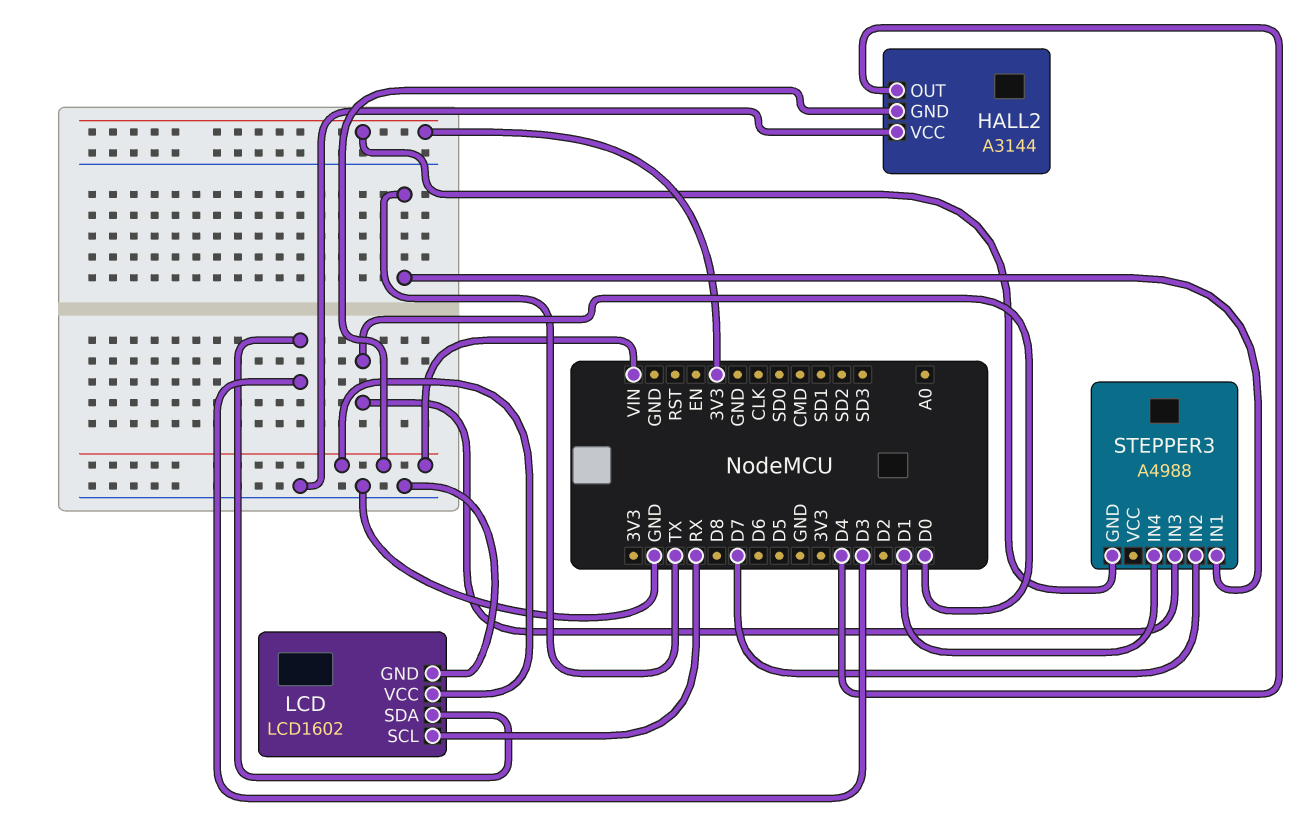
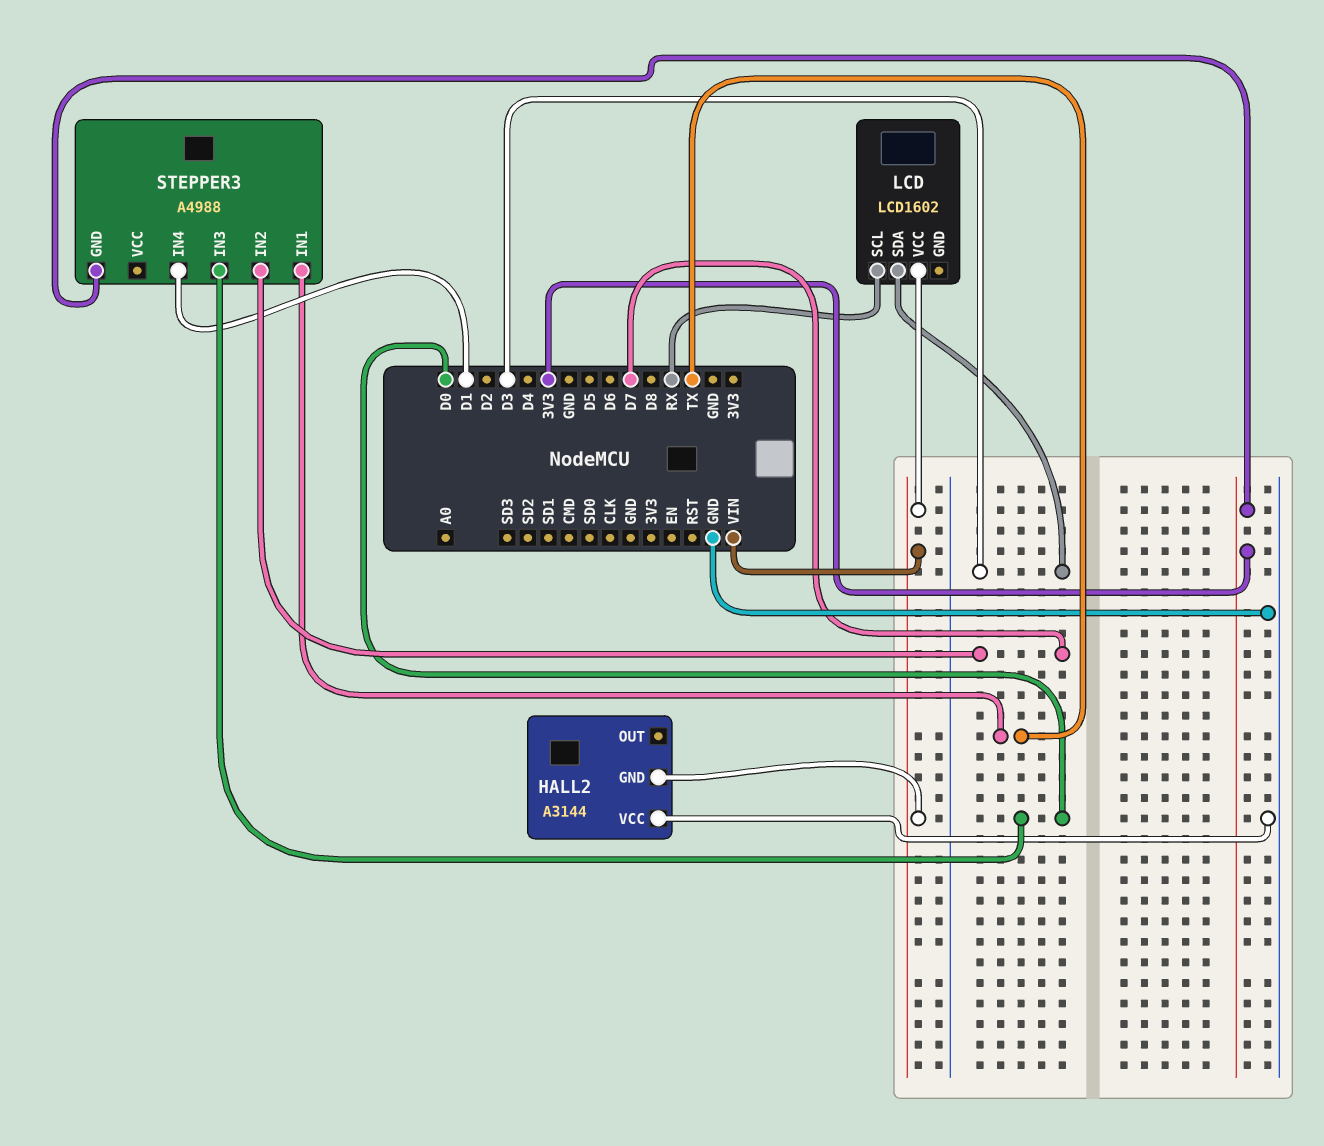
HALL2 pin OUT: D4 -> none
LCD pin GND: GND -> none

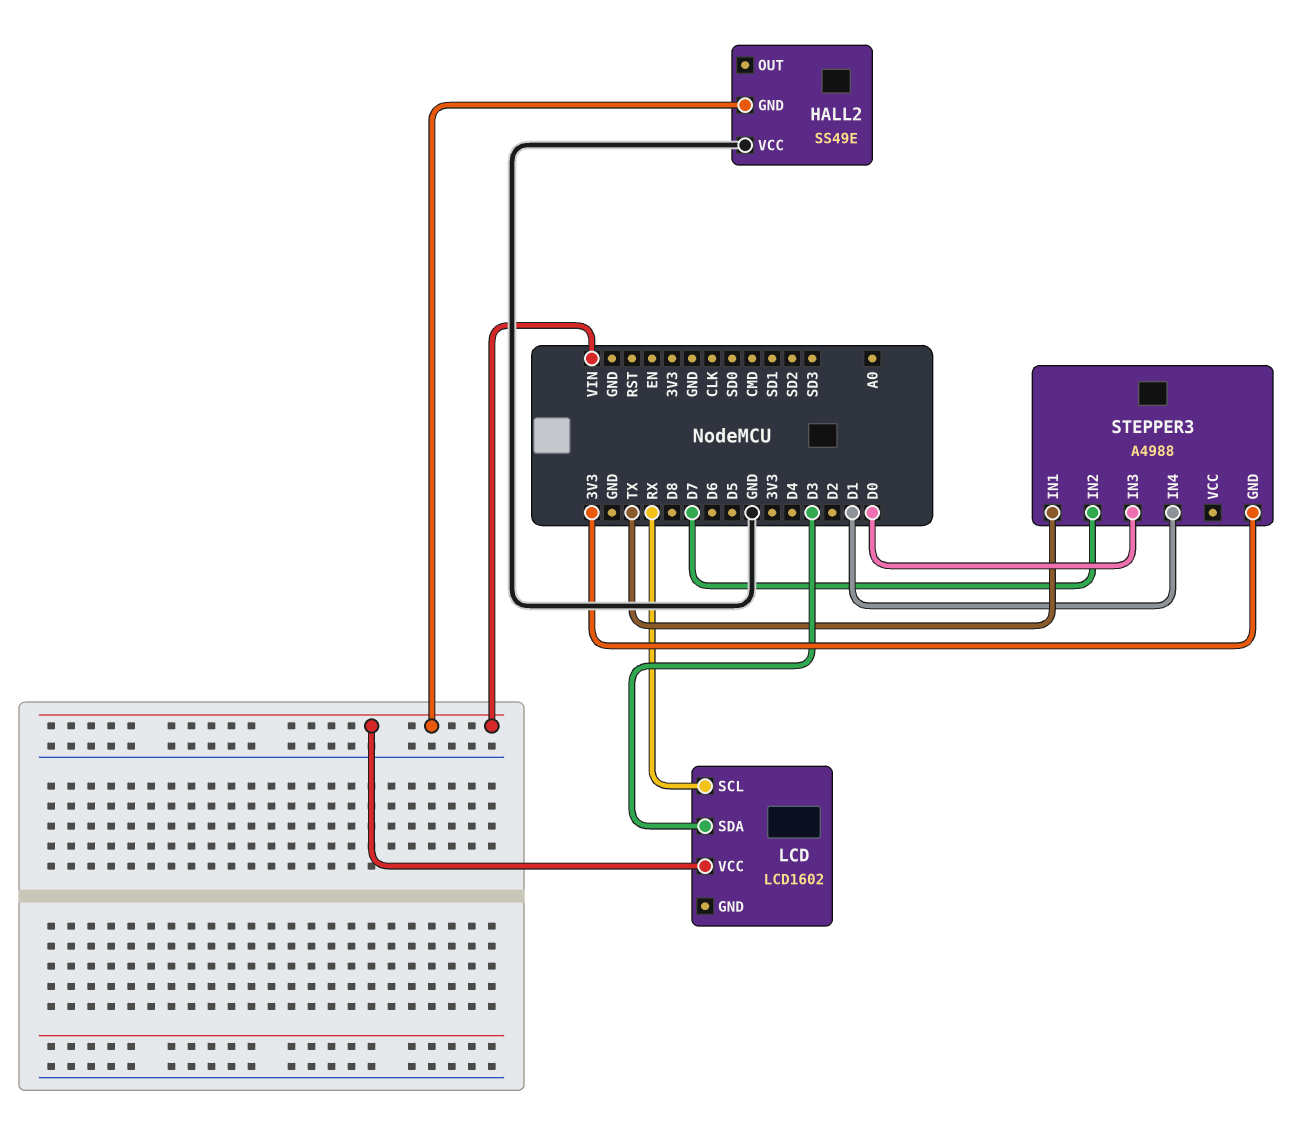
HALL2: A3144 -> SS49E

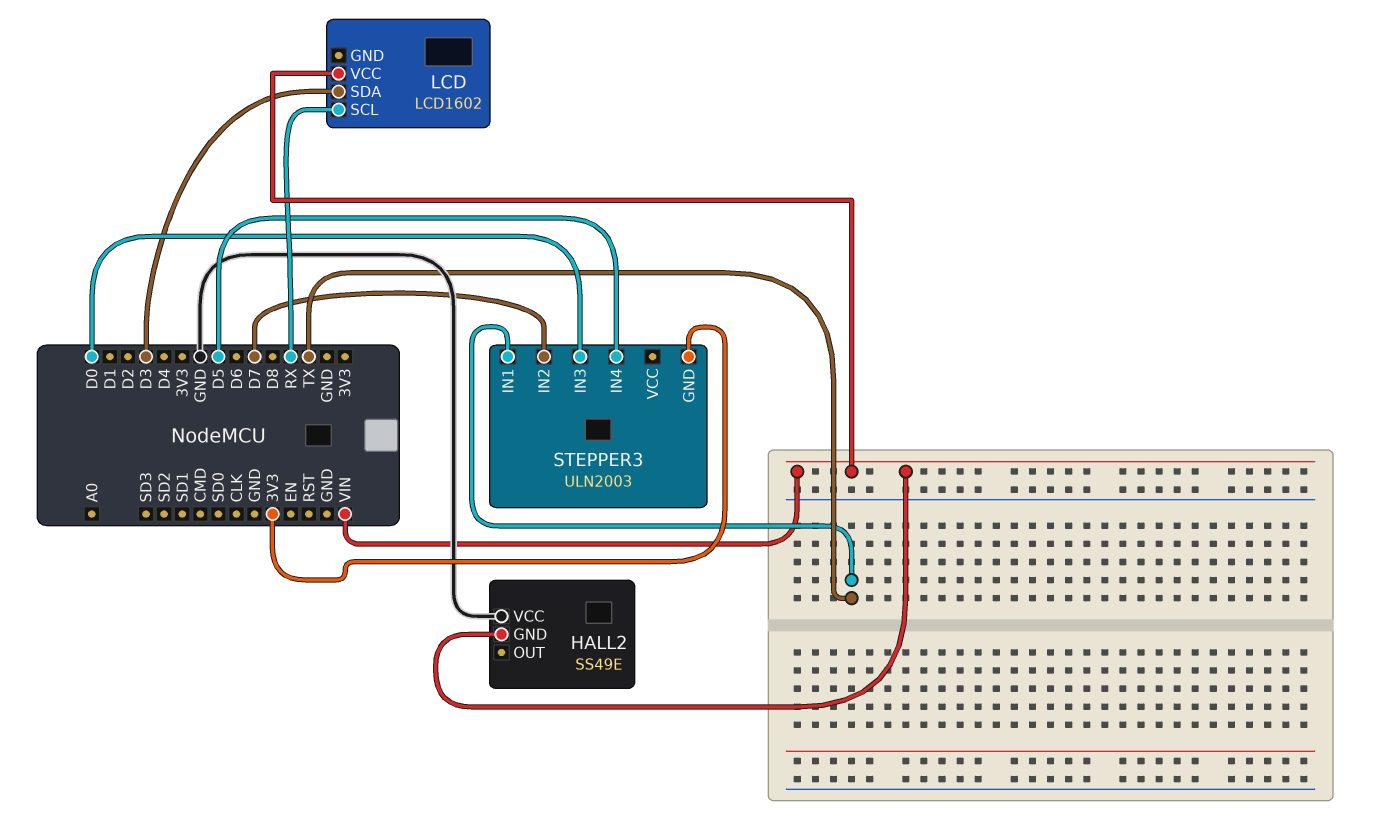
STEPPER3: A4988 -> ULN2003
STEPPER3 pin IN4: D1 -> D5

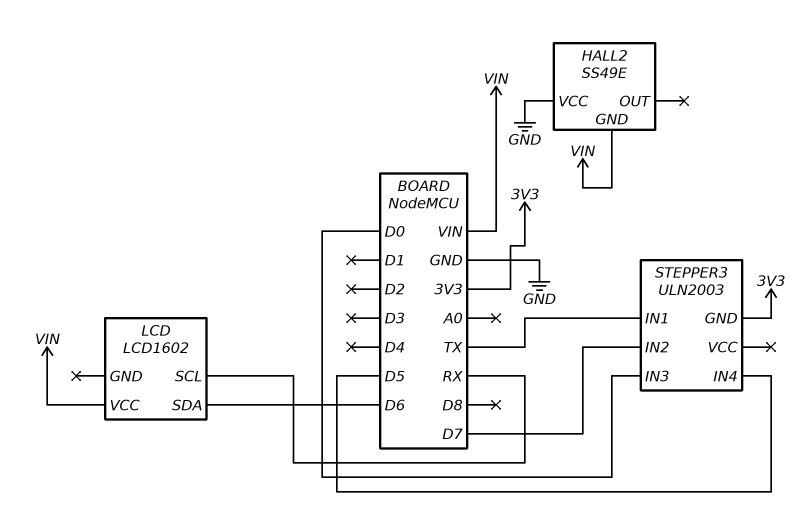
LCD pin SDA: D3 -> D6

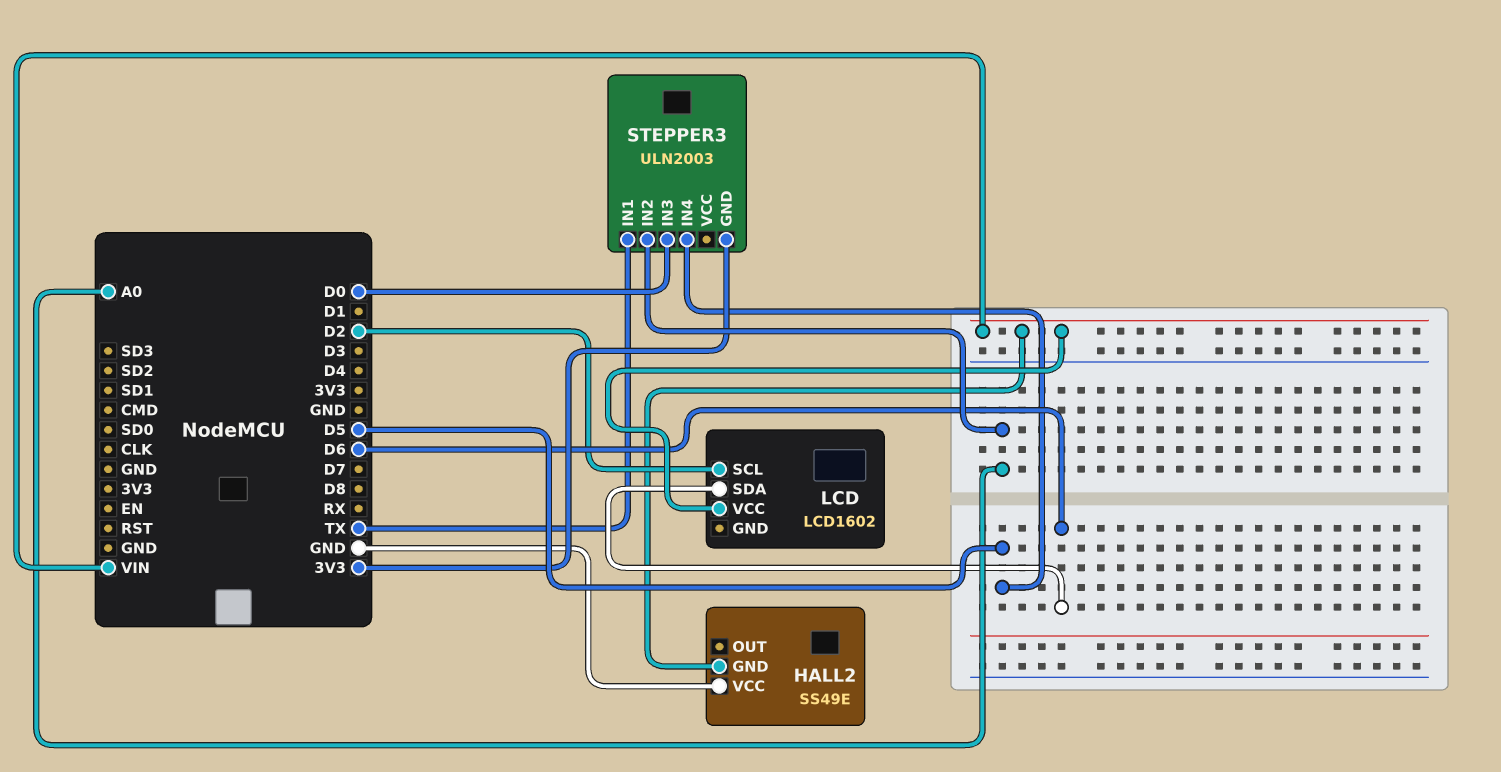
LCD pin SCL: RX -> D2
STEPPER3 pin IN2: D7 -> A0

